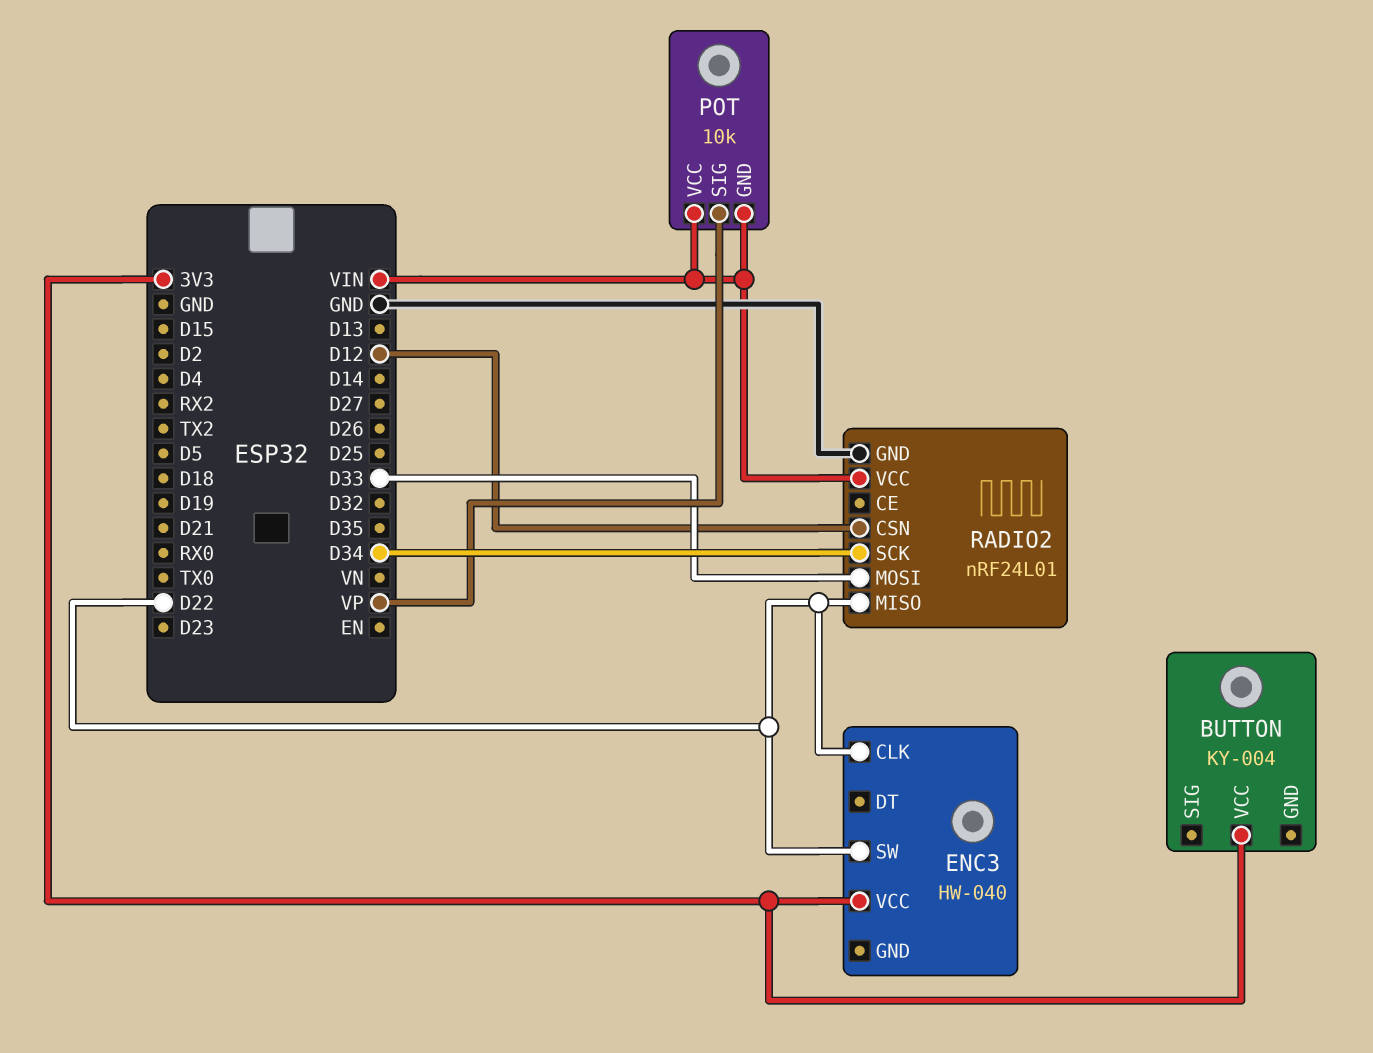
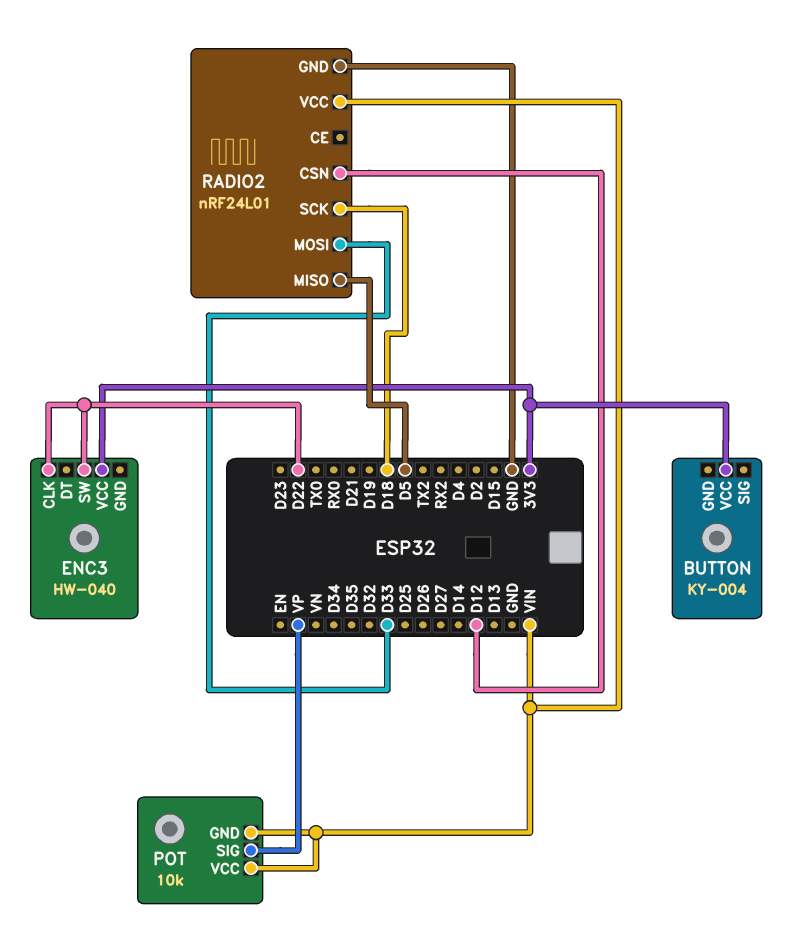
RADIO2 pin MISO: D22 -> D5
RADIO2 pin SCK: D34 -> D18

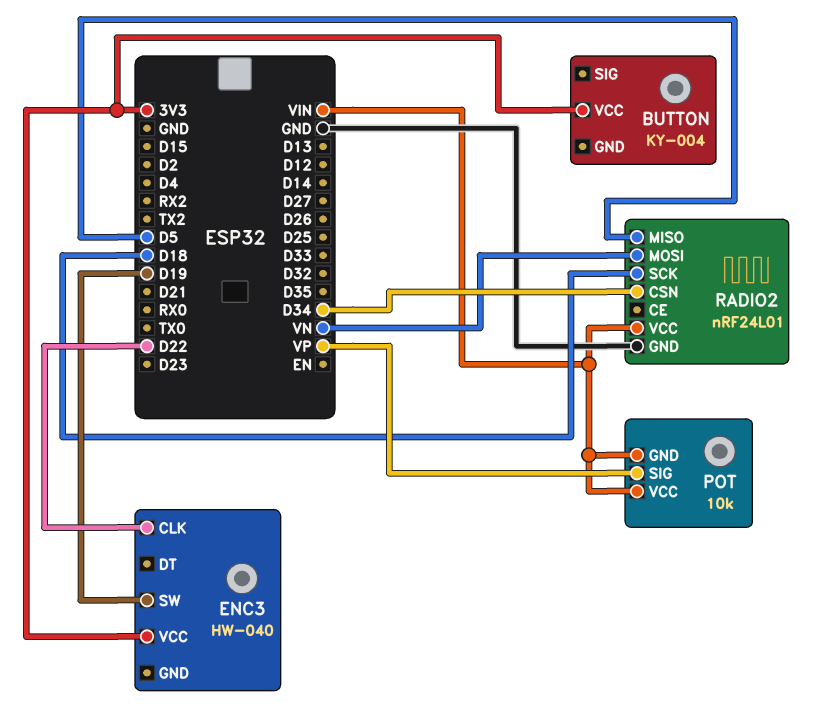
ENC3 pin SW: D22 -> D19
RADIO2 pin CSN: D12 -> D34
RADIO2 pin MOSI: D33 -> VN

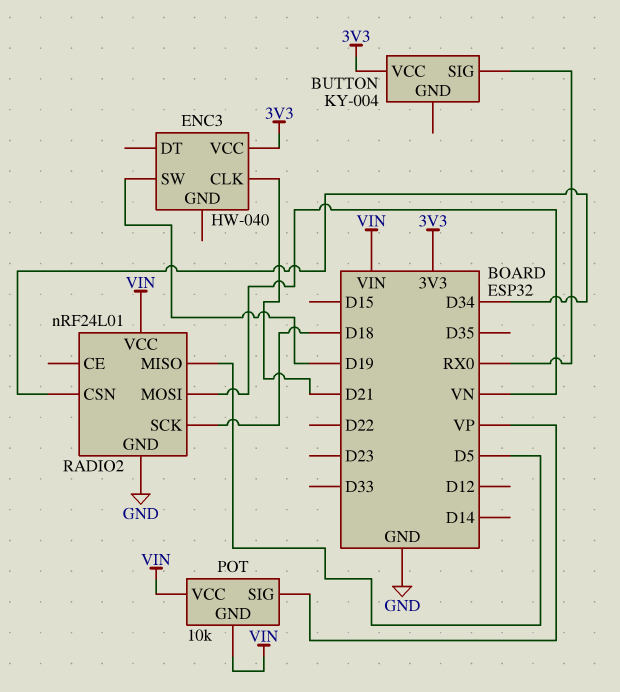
BUTTON pin SIG: none -> RX0
ENC3 pin CLK: D22 -> D21

